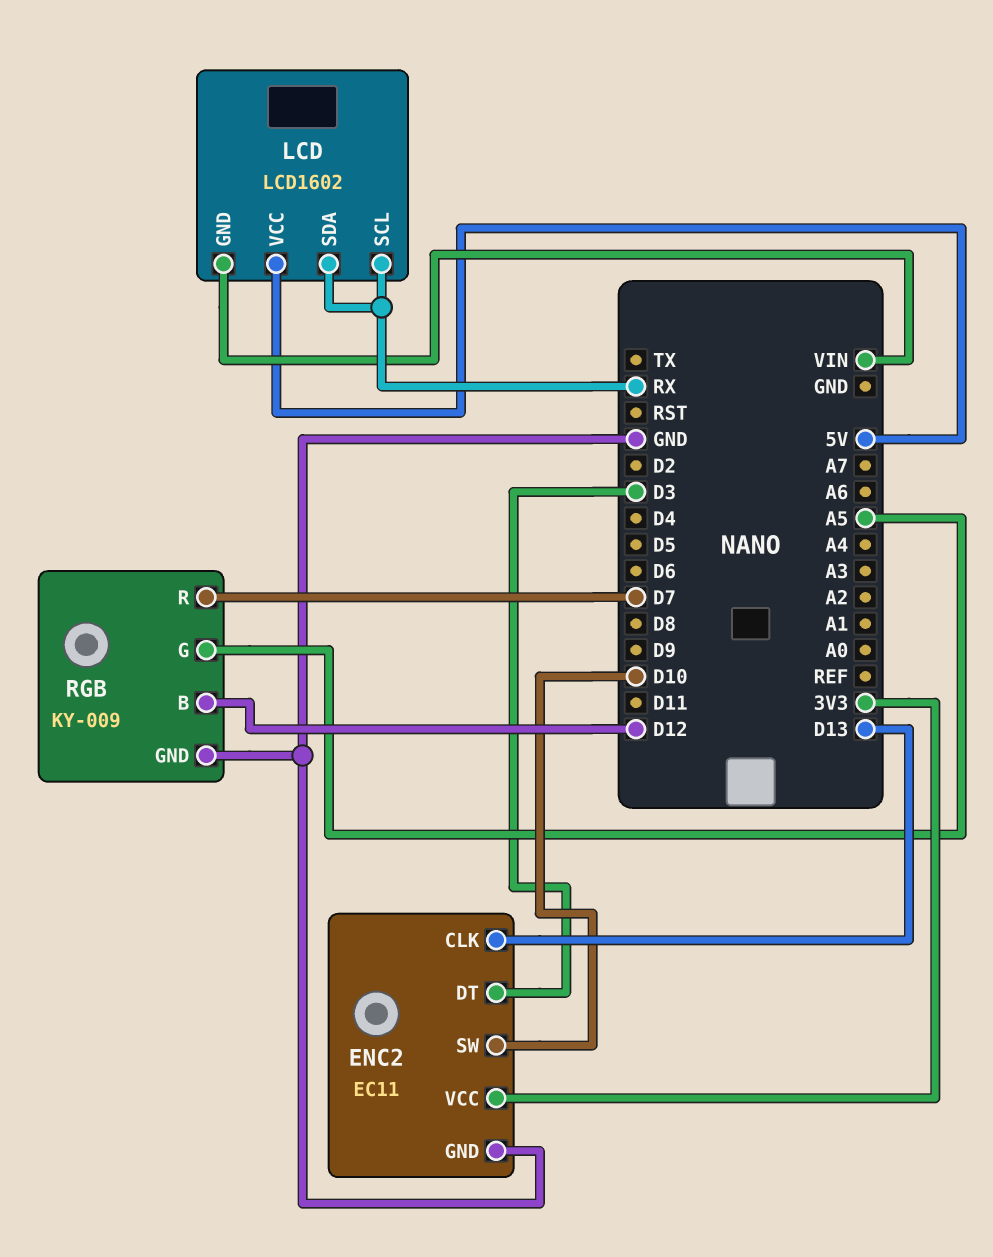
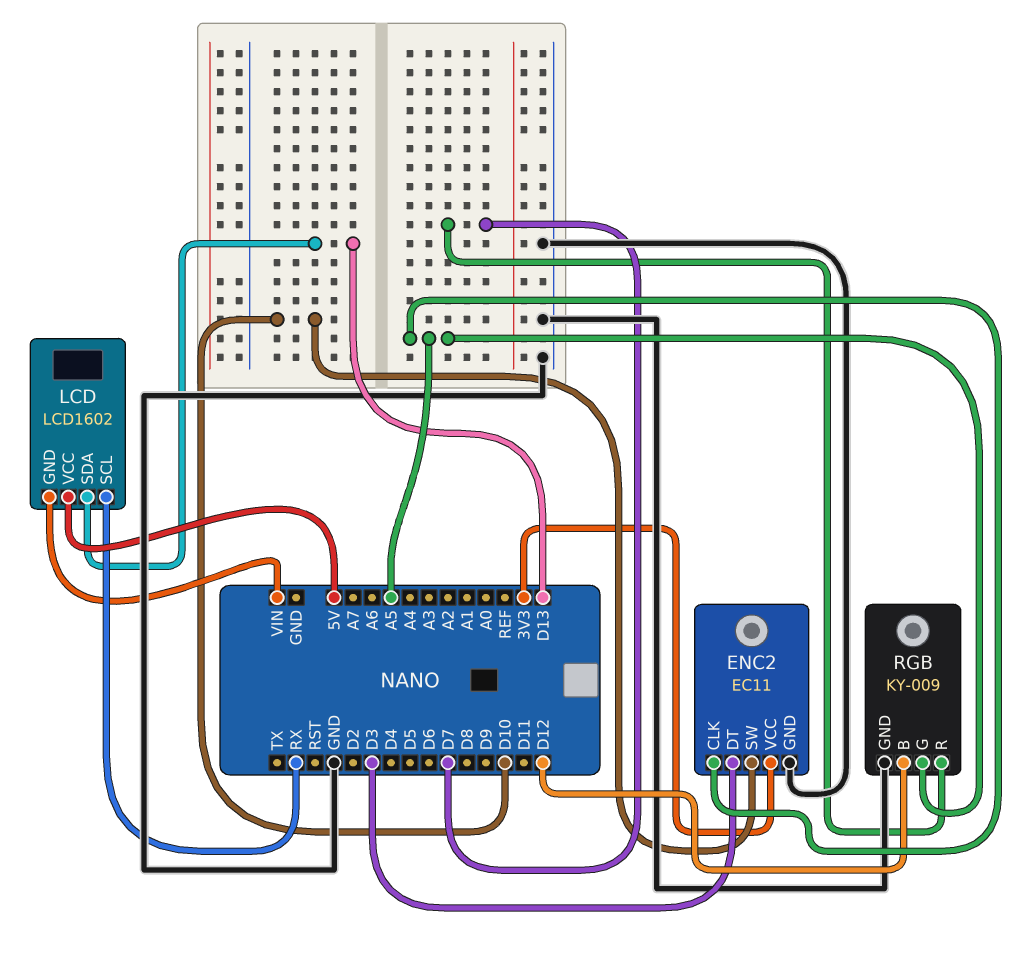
ENC2 pin CLK: D13 -> A5
LCD pin SDA: RX -> D13

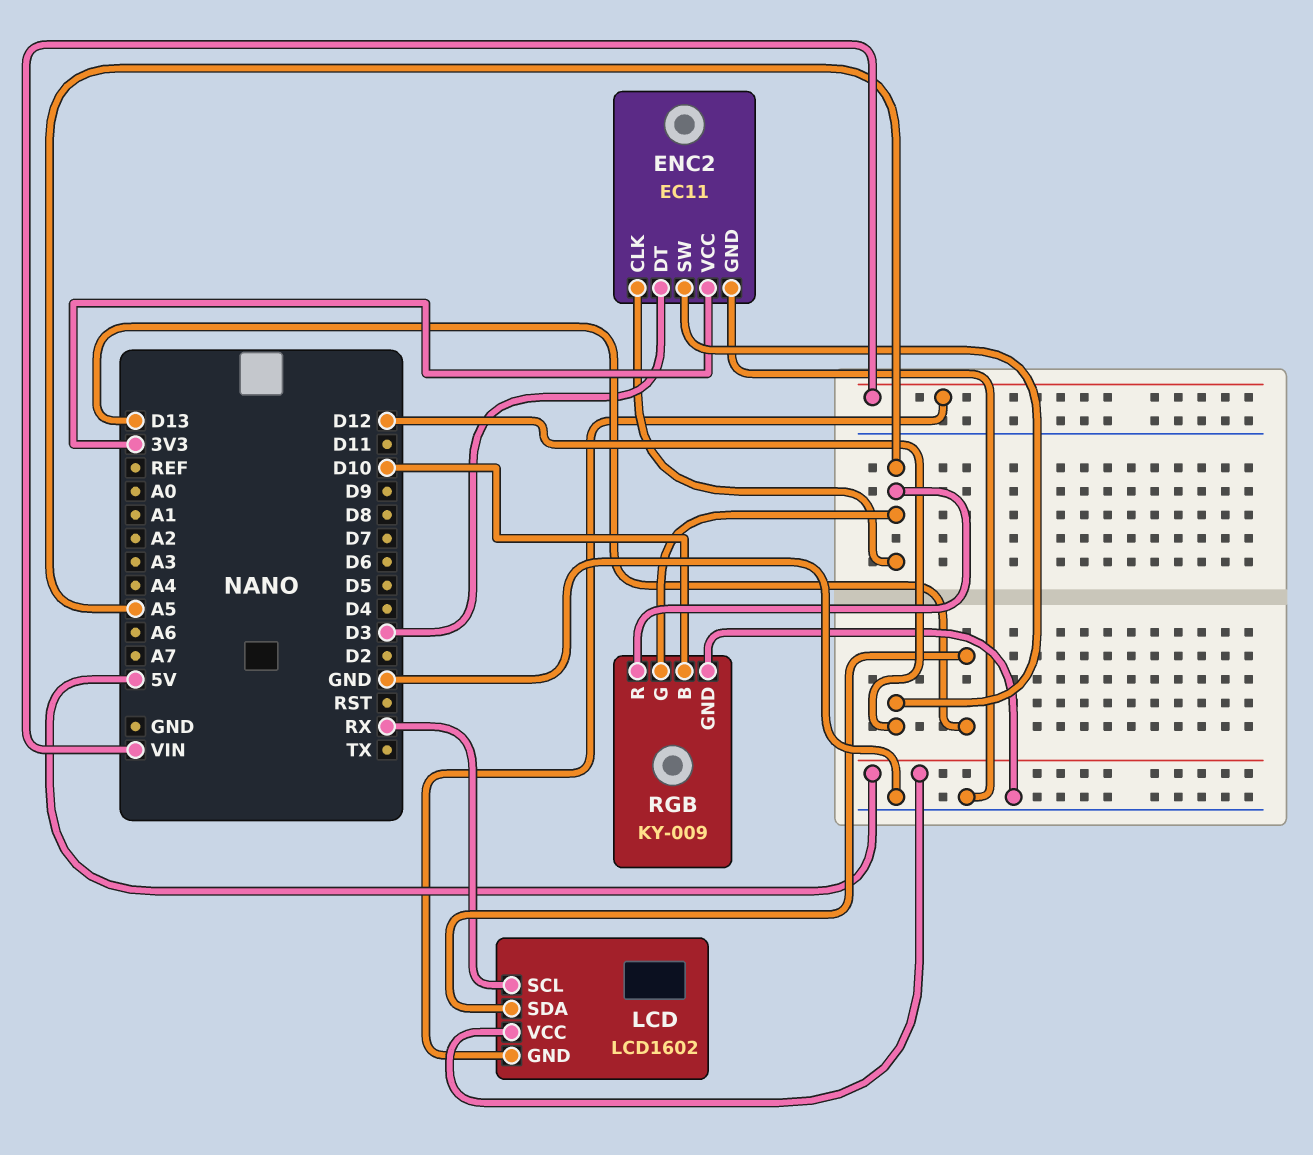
ENC2 pin SW: D10 -> D12
RGB pin B: D12 -> D10
RGB pin R: D7 -> A5

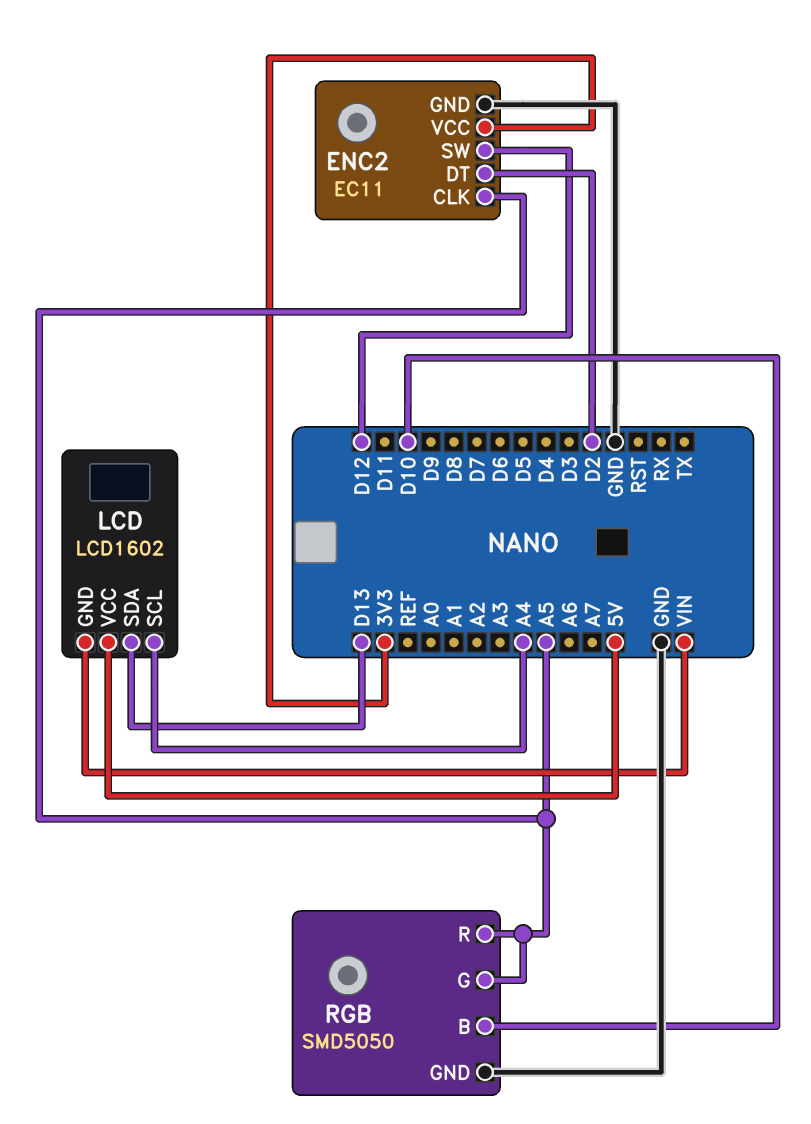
ENC2 pin DT: D3 -> D2
LCD pin SCL: RX -> A4
RGB: KY-009 -> SMD5050

